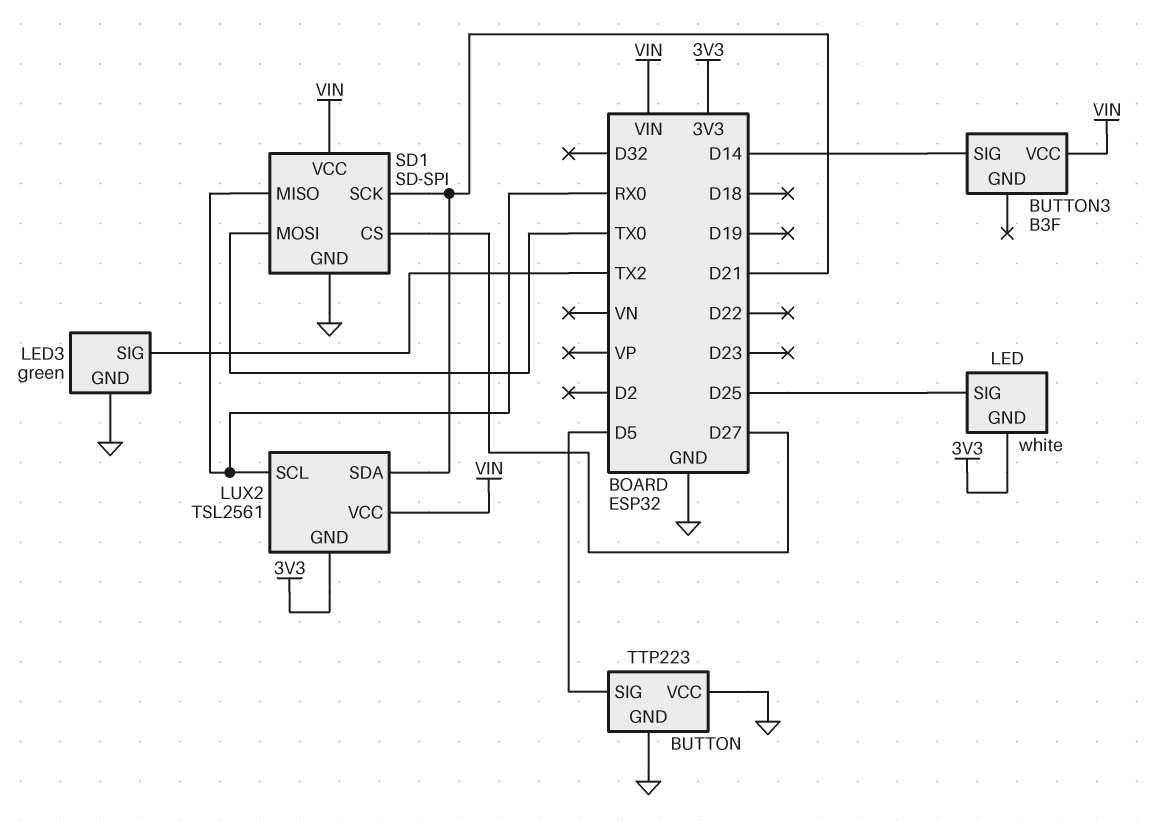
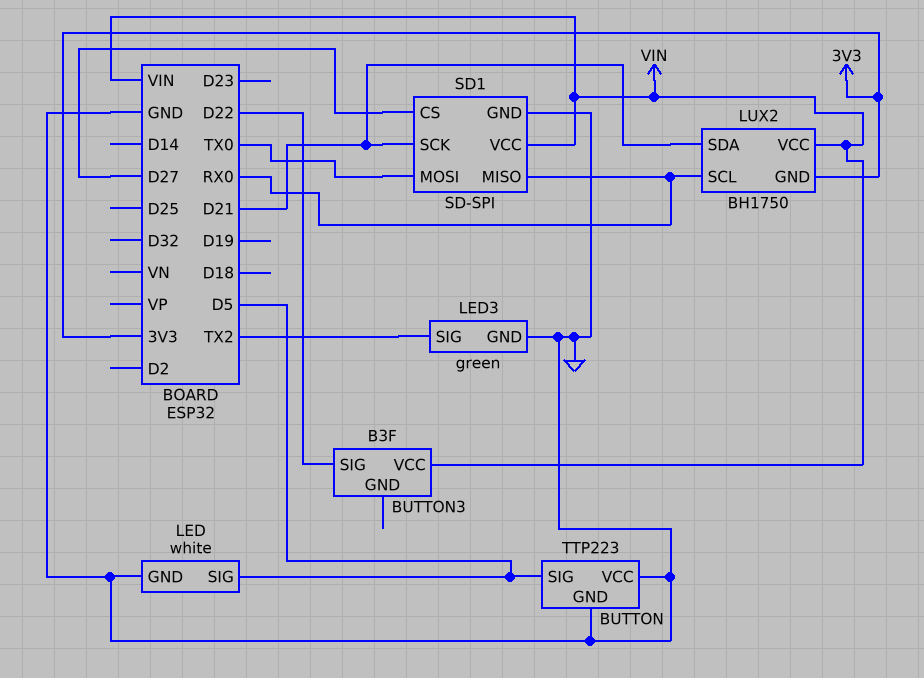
BUTTON3 pin SIG: D14 -> D22
LED pin GND: 3V3 -> GND
LED pin SIG: D25 -> D5
LUX2: TSL2561 -> BH1750

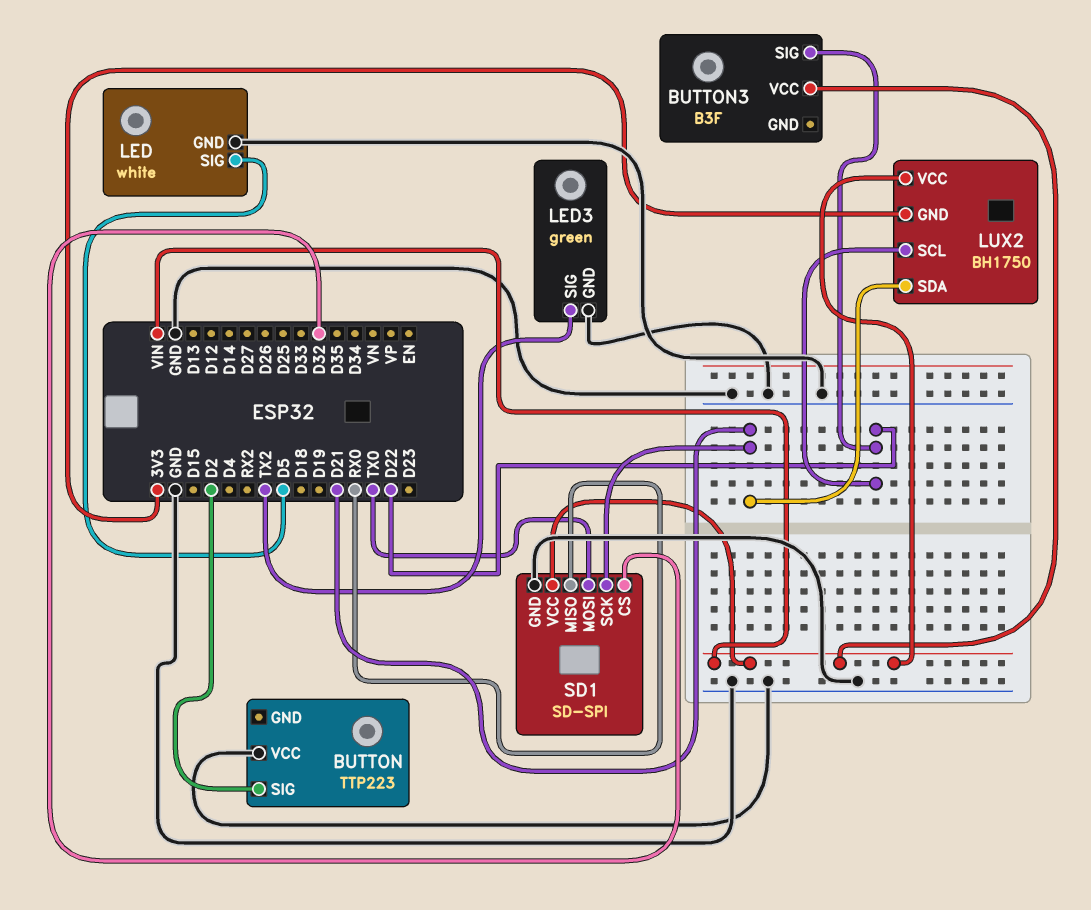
BUTTON pin GND: GND -> none
BUTTON pin SIG: D5 -> D2
LUX2 pin SCL: RX0 -> D22
SD1 pin CS: D27 -> D32

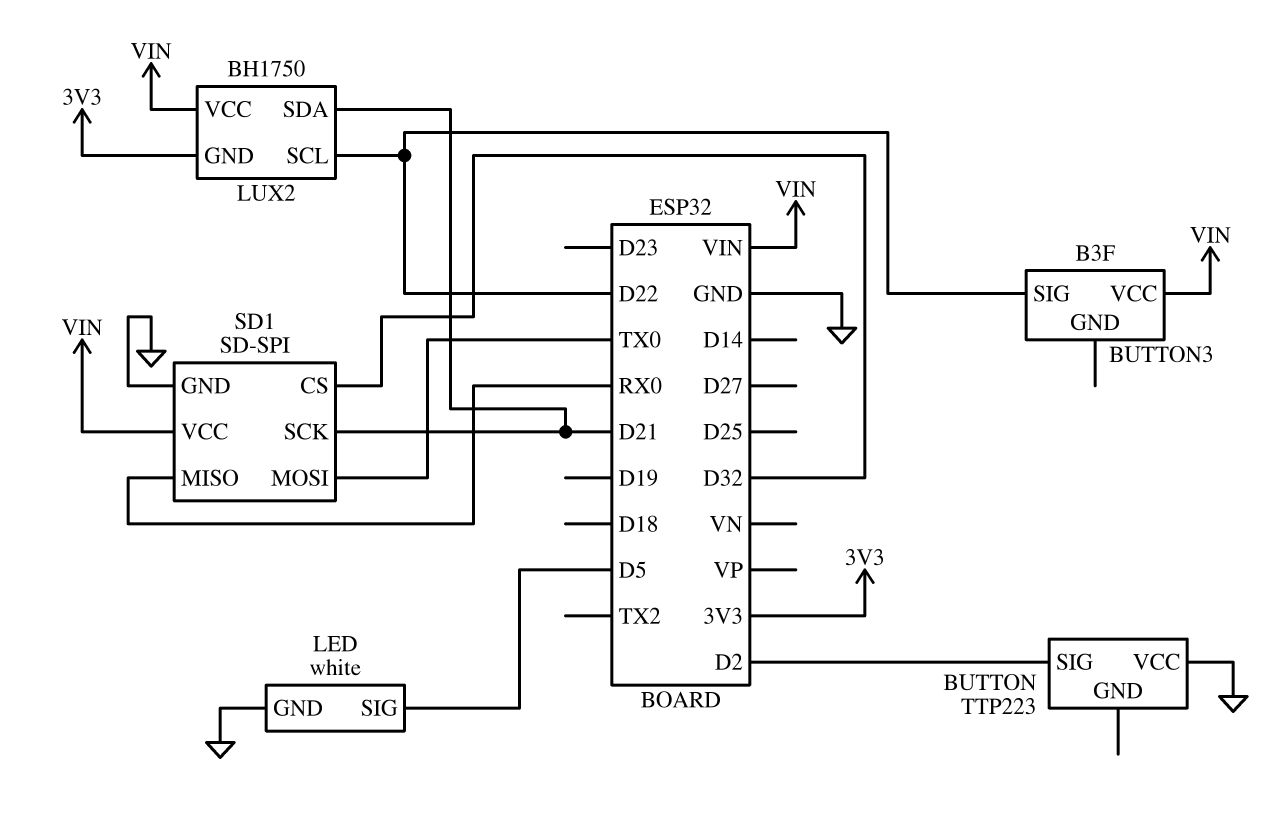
LED3: green -> none
LED3 pin GND: GND -> none
LED3 pin SIG: TX2 -> none

